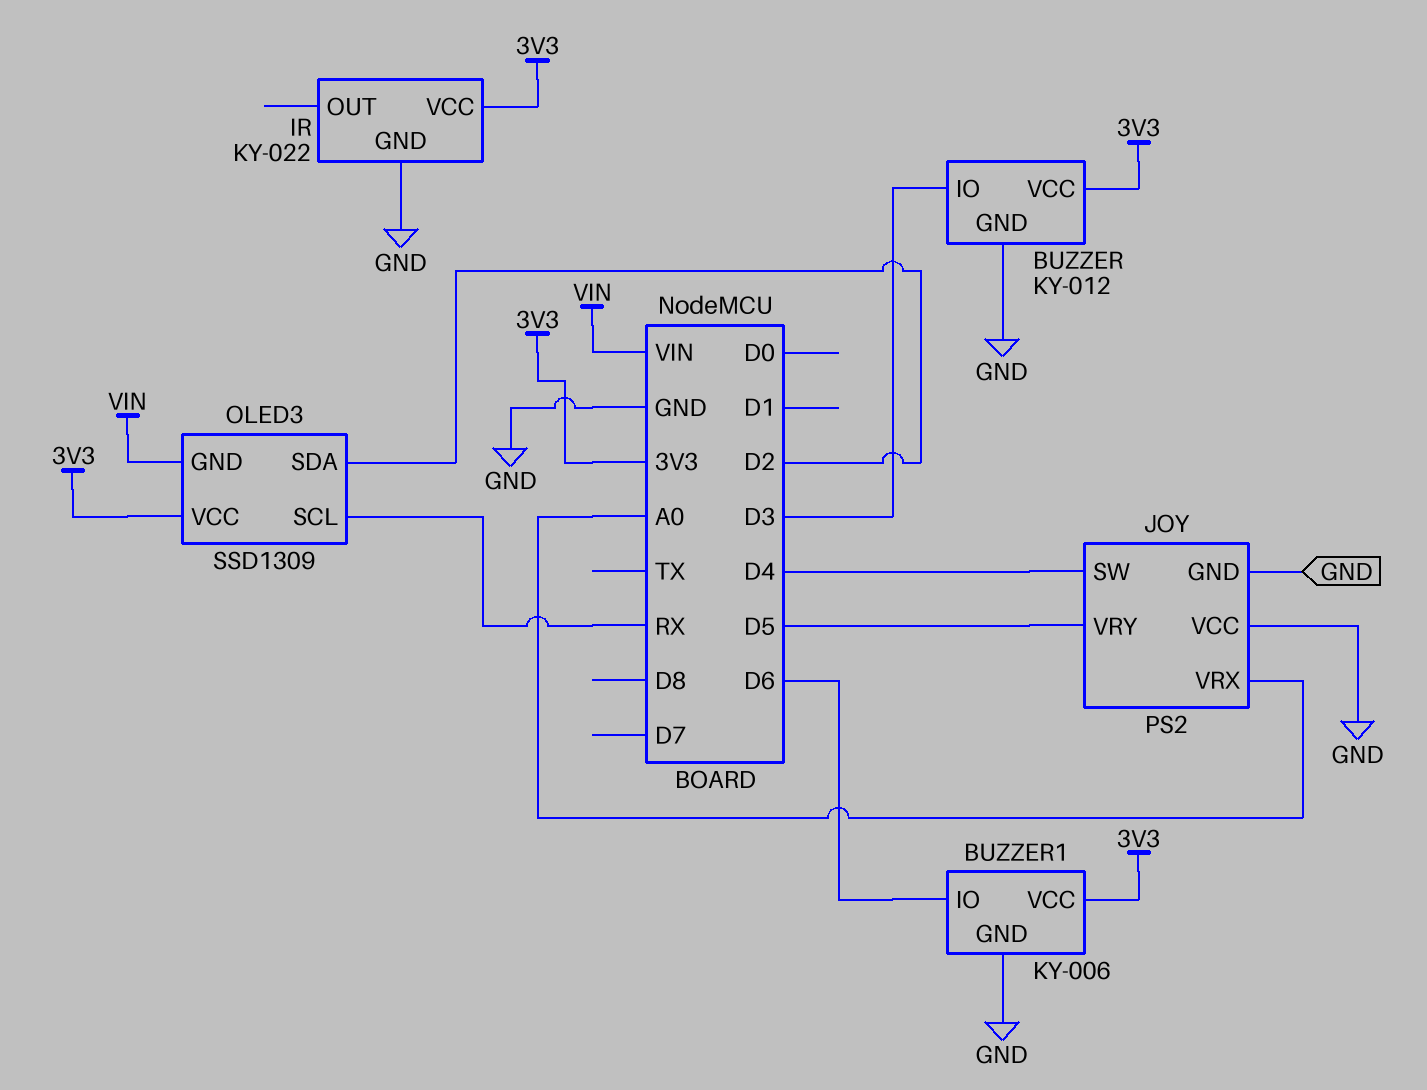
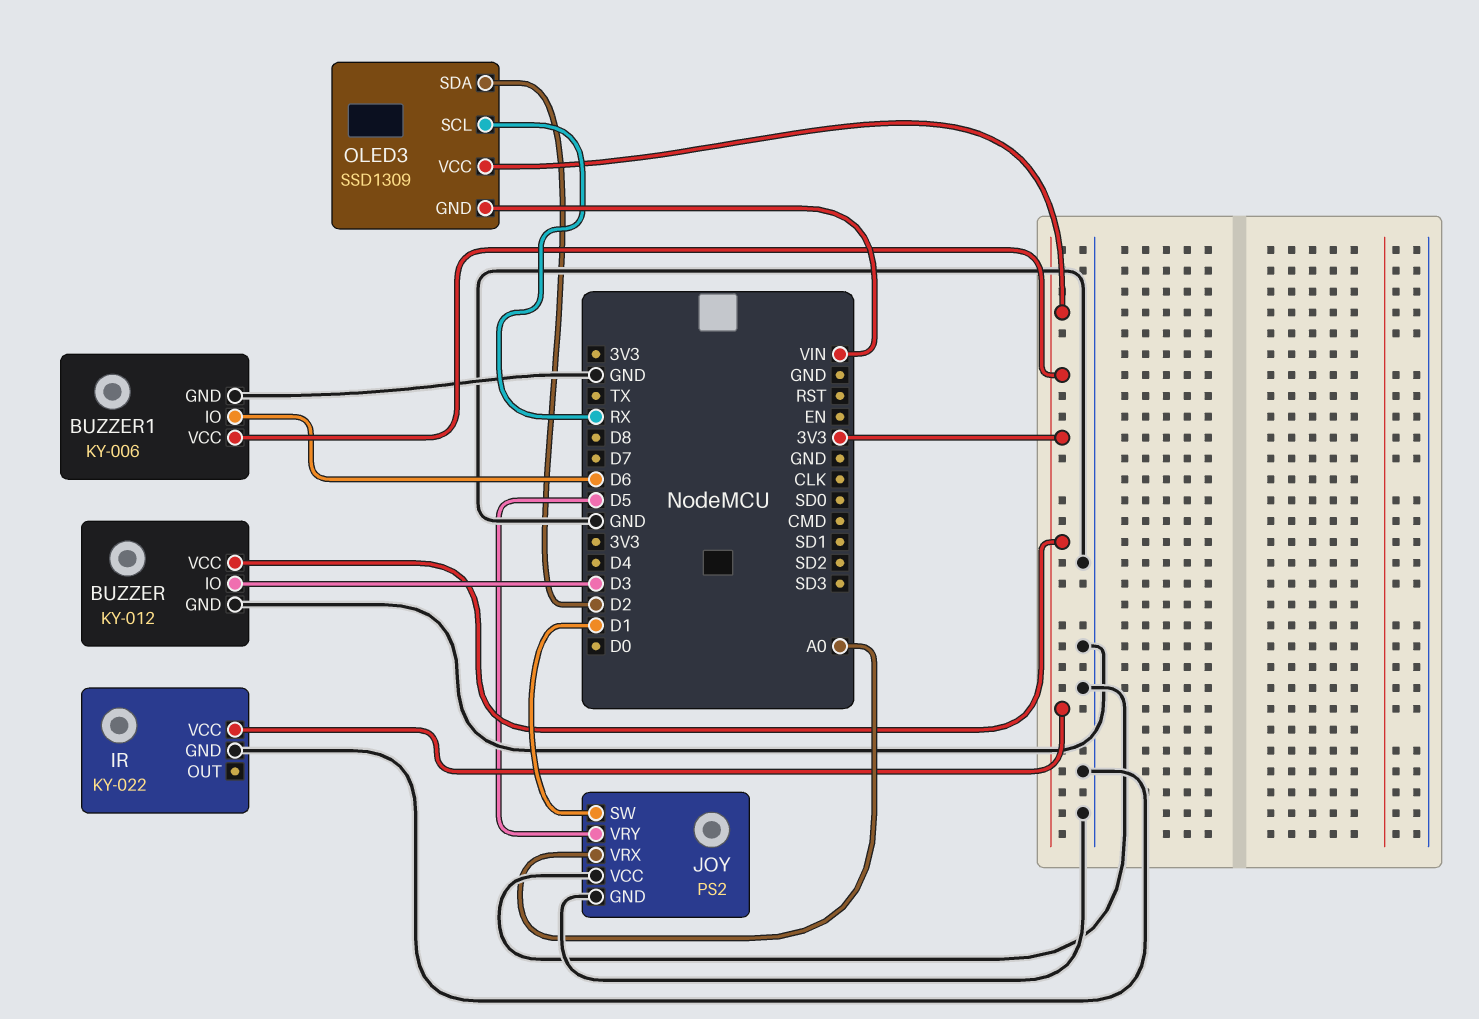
JOY pin SW: D4 -> D1

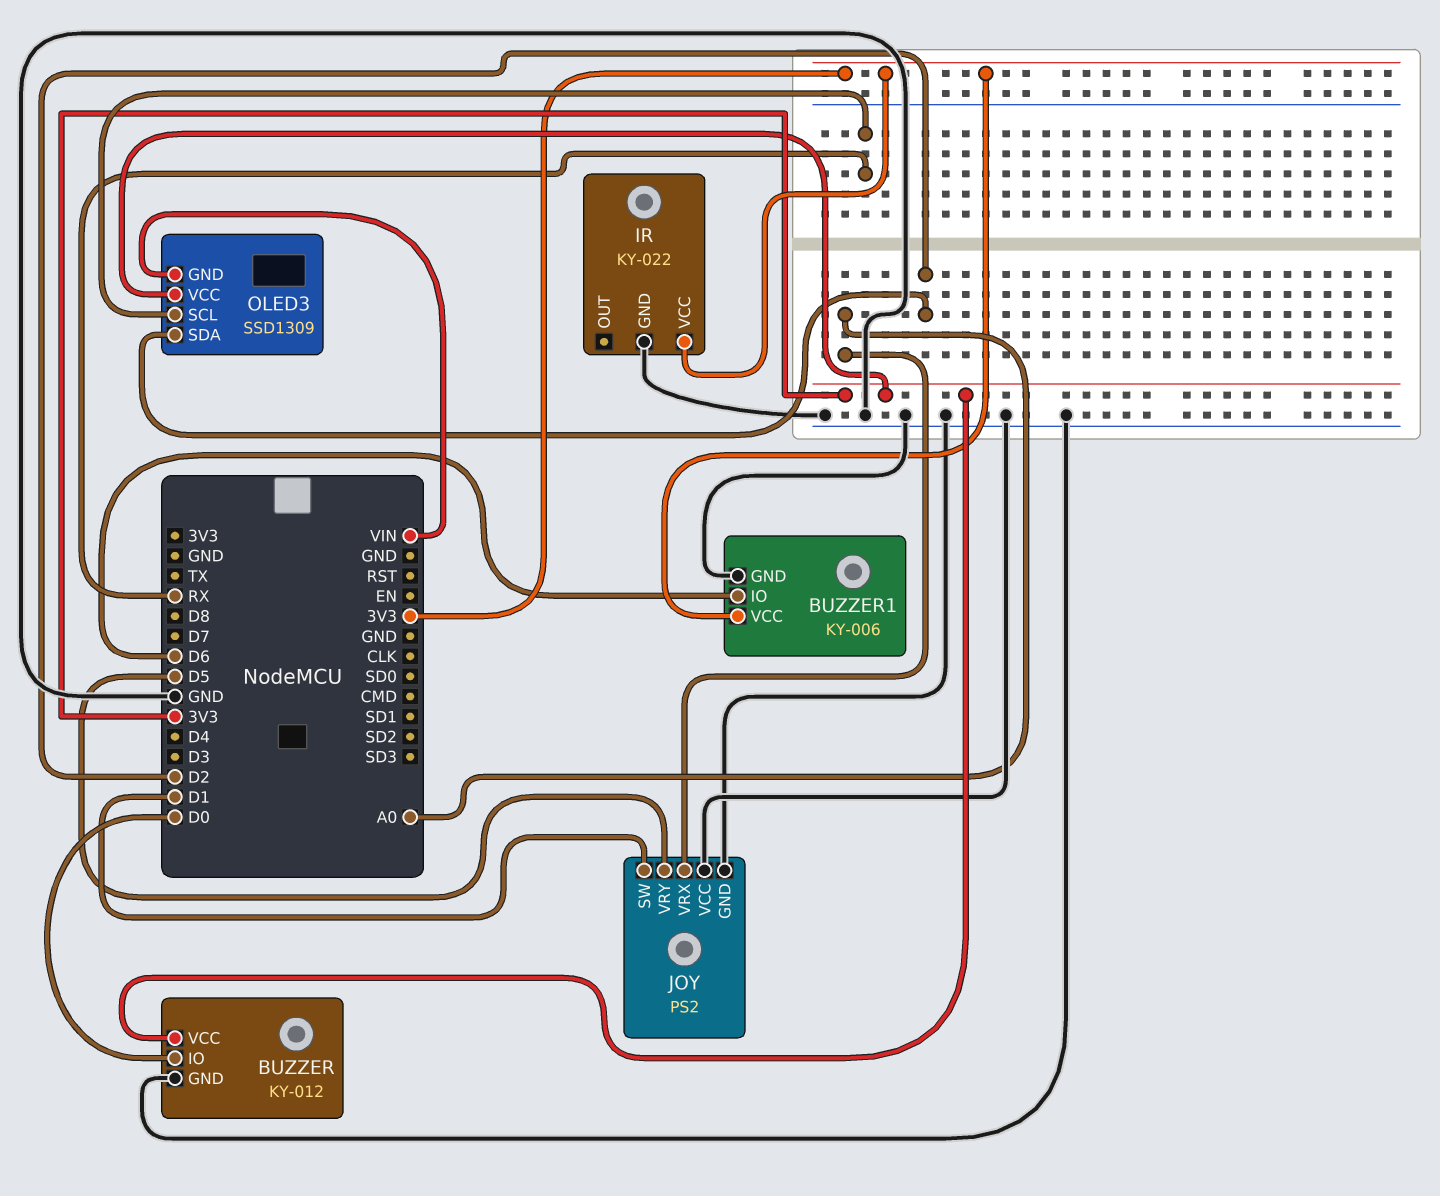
BUZZER pin IO: D3 -> D0

